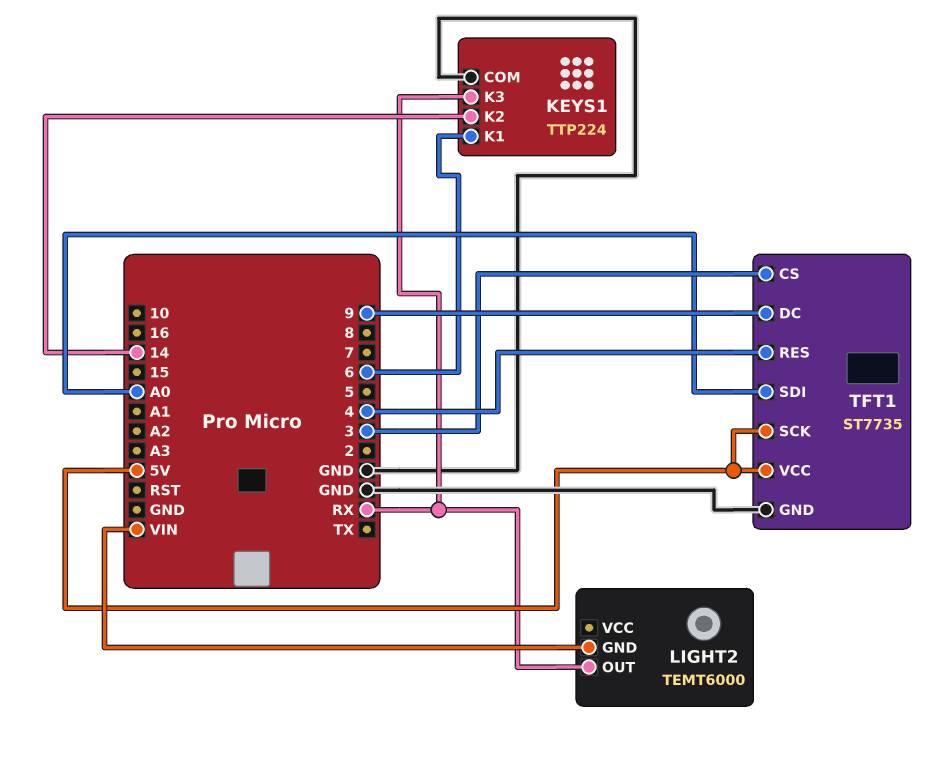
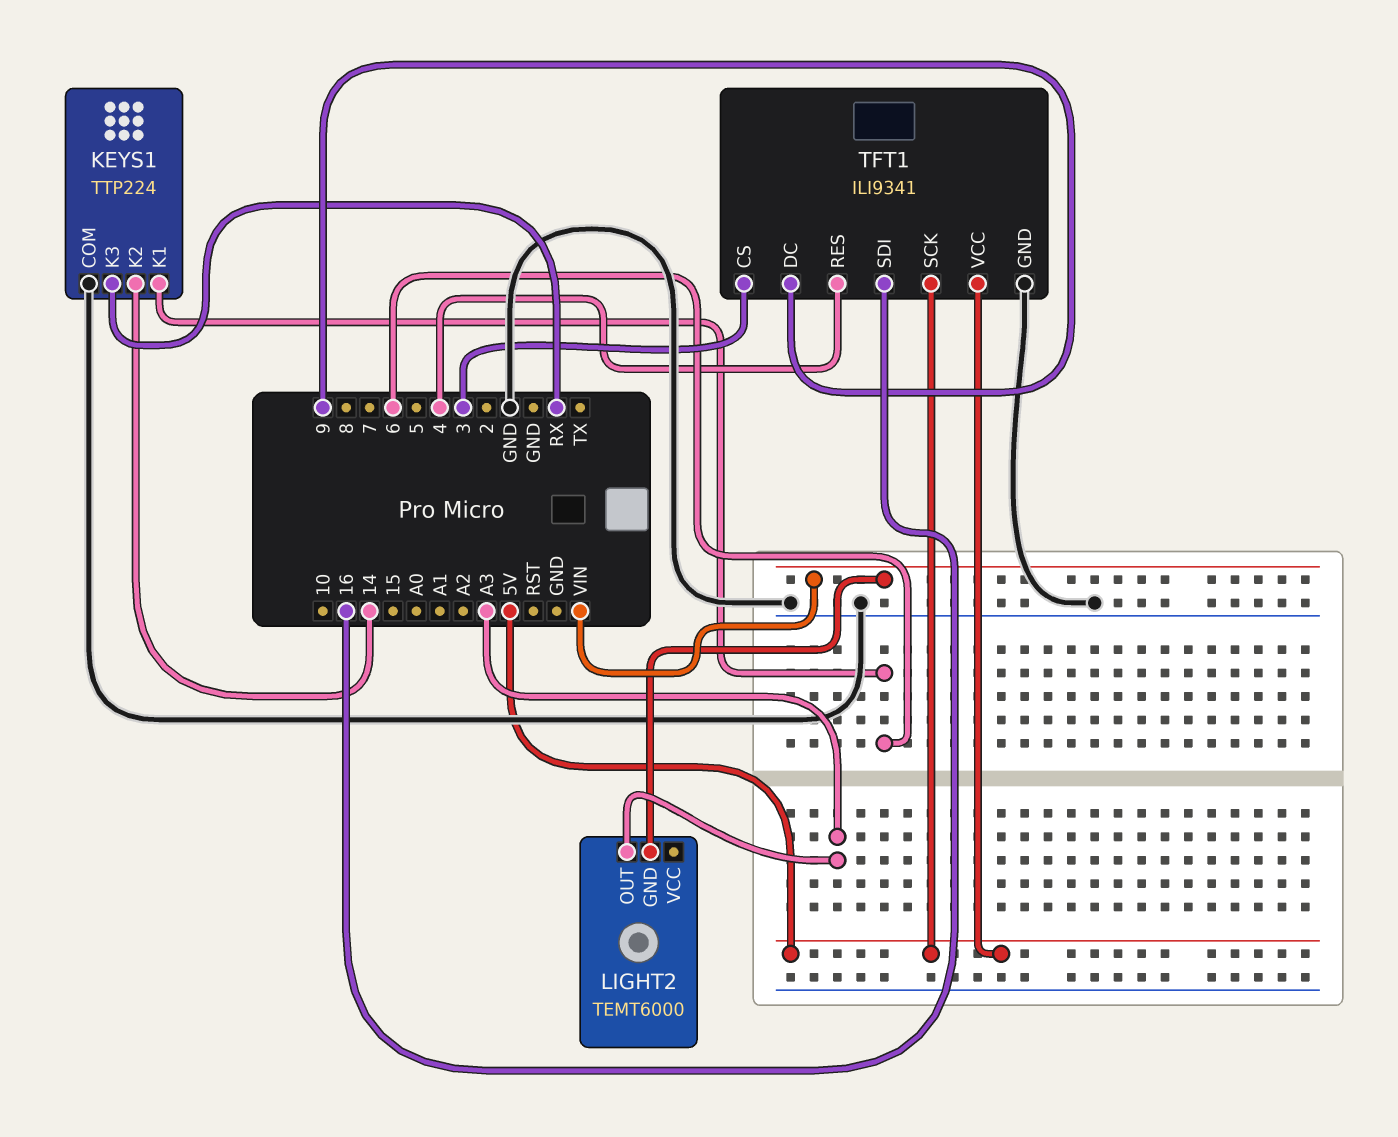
LIGHT2 pin OUT: RX -> A3
TFT1: ST7735 -> ILI9341
TFT1 pin SDI: A0 -> 16

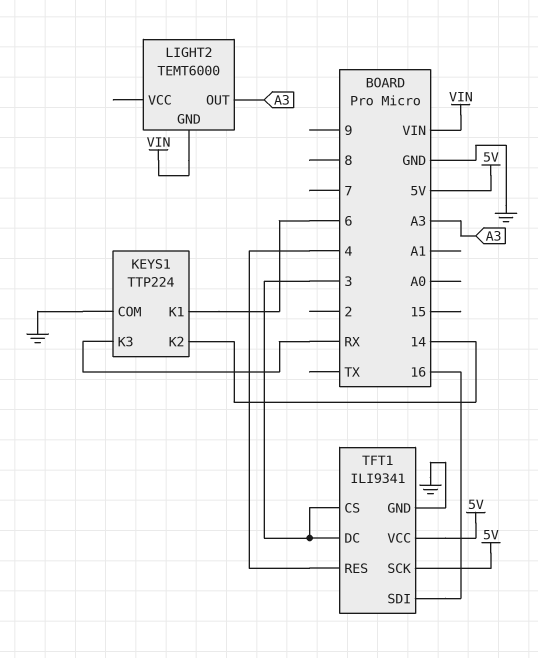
TFT1 pin DC: 9 -> 3

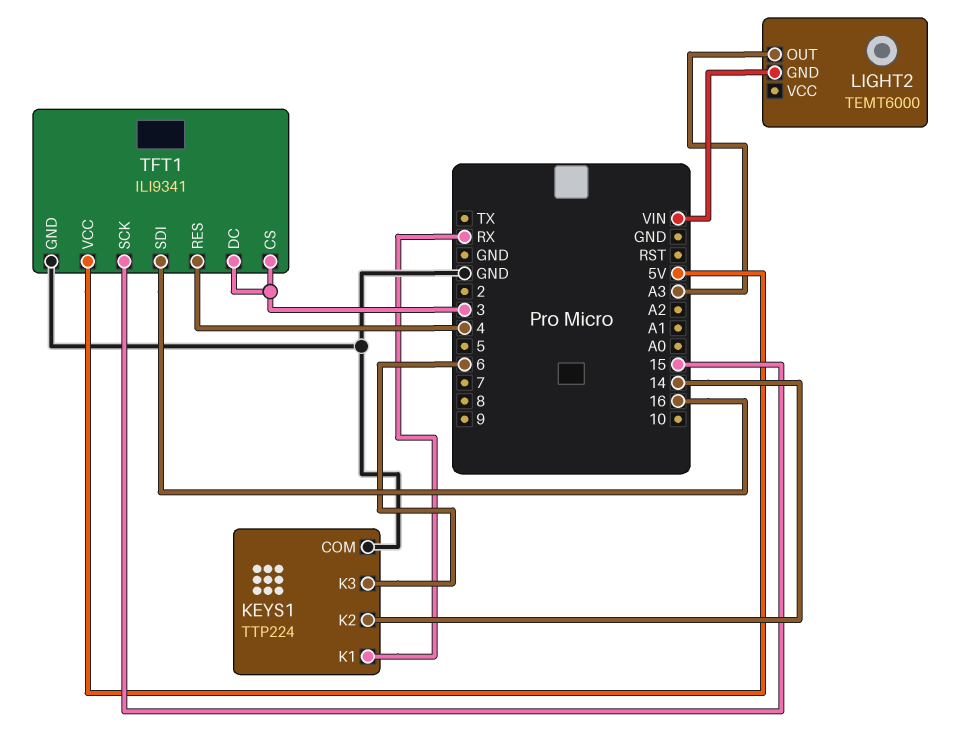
KEYS1 pin K1: 6 -> RX
KEYS1 pin K3: RX -> 6
TFT1 pin SCK: 5V -> 15

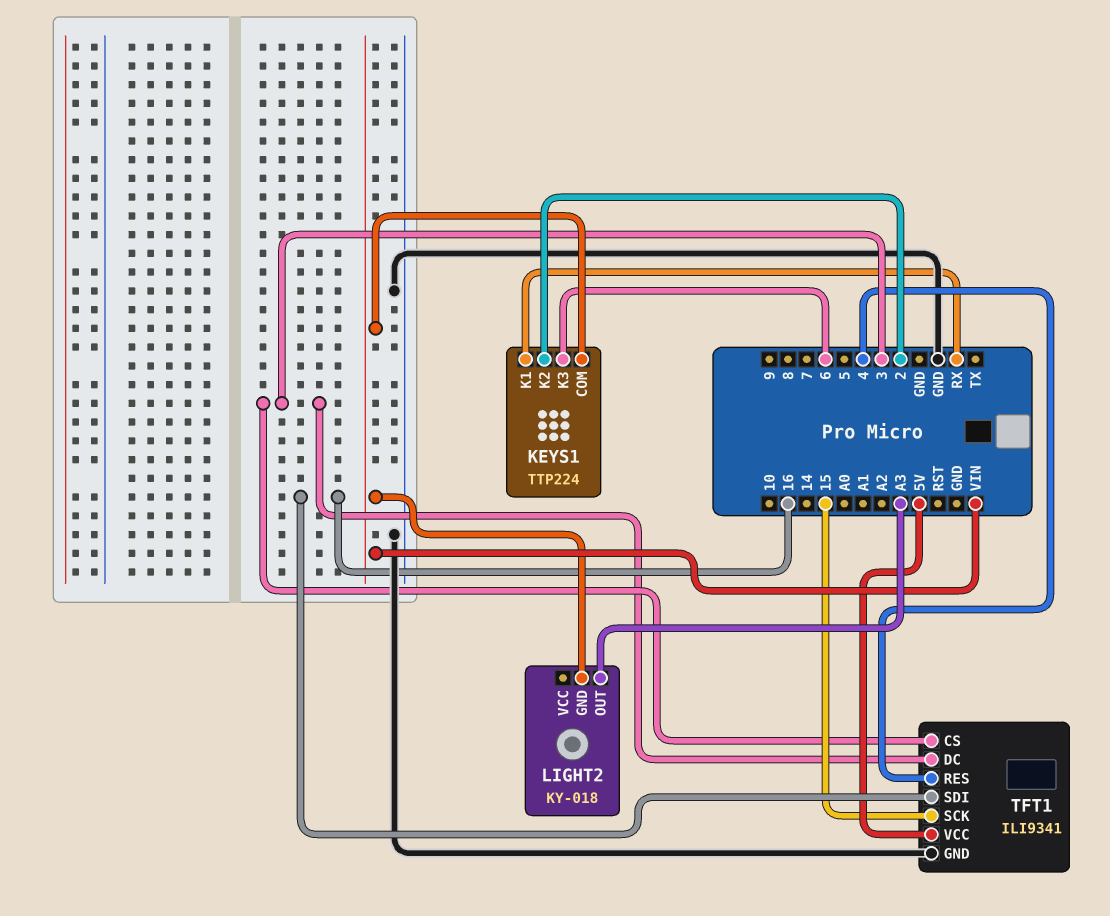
KEYS1 pin COM: GND -> VIN
KEYS1 pin K2: 14 -> 2
LIGHT2: TEMT6000 -> KY-018

